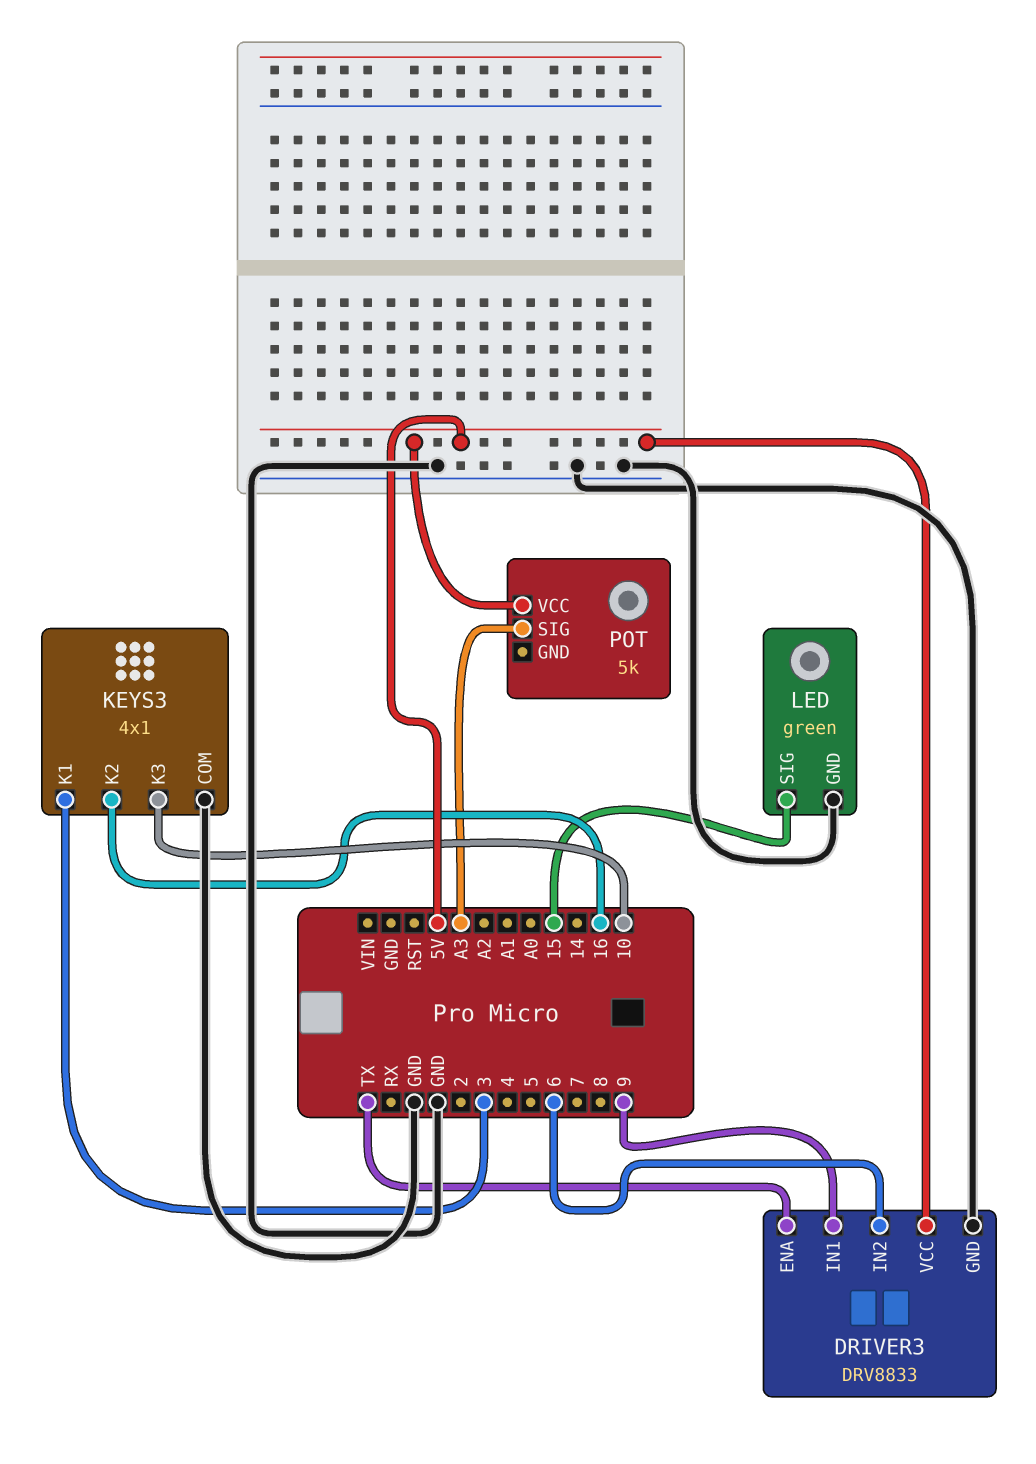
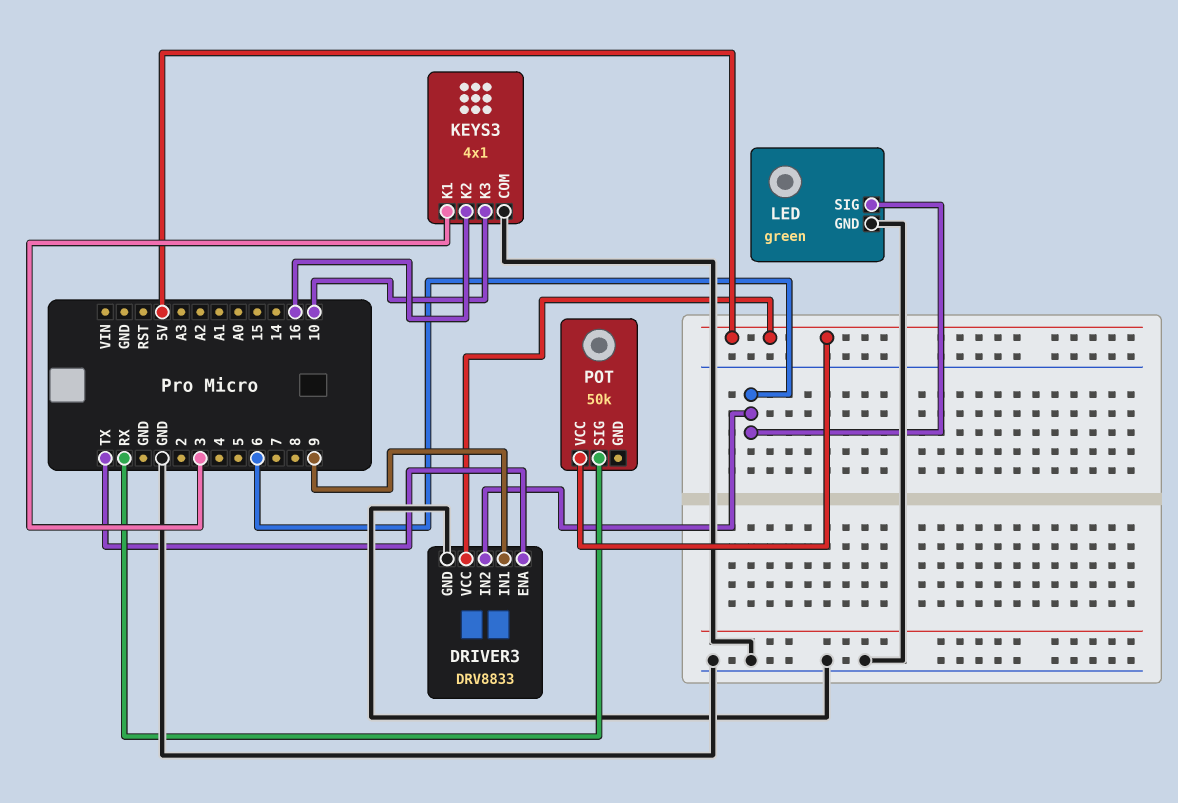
LED pin SIG: 15 -> 6
POT: 5k -> 50k
POT pin SIG: A3 -> RX

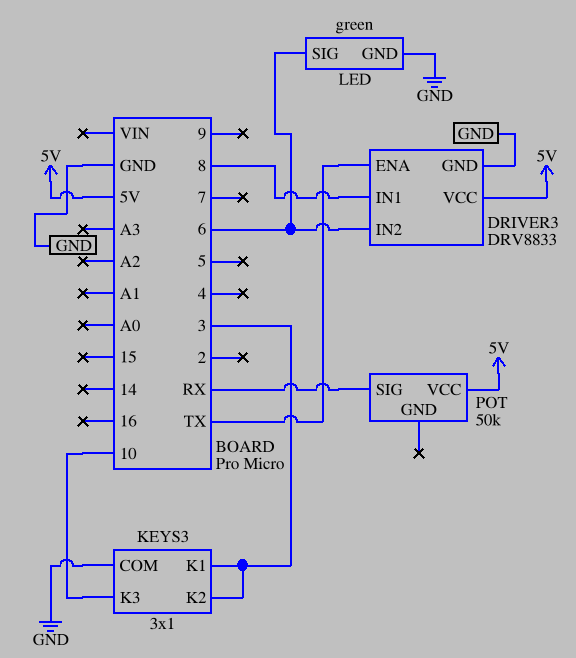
DRIVER3 pin IN1: 9 -> 8
KEYS3: 4x1 -> 3x1
KEYS3 pin K2: 16 -> 3

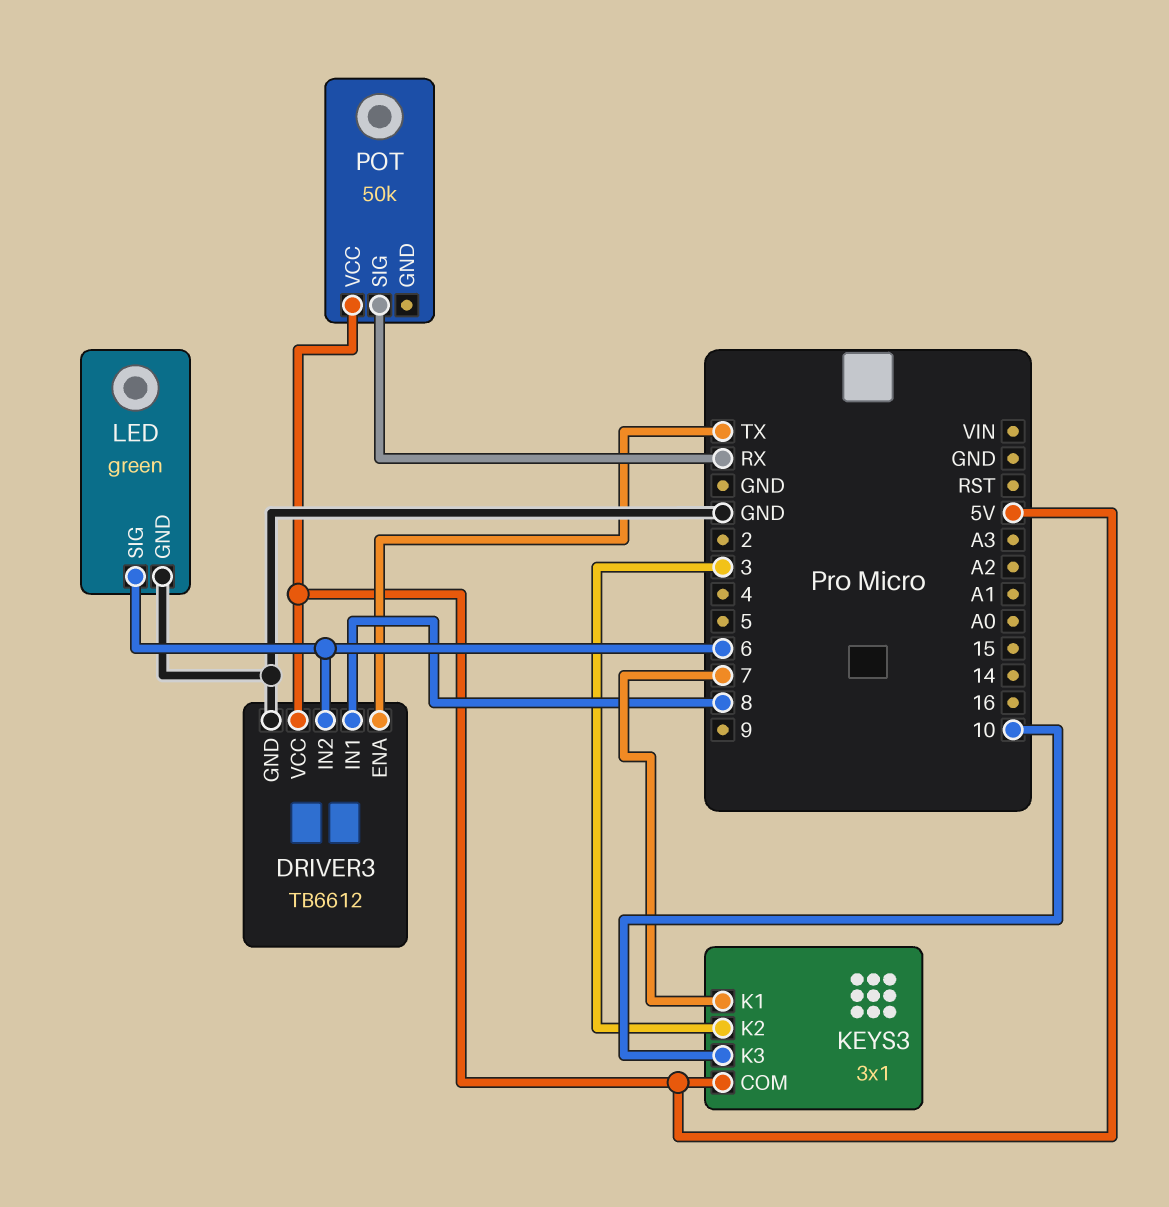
DRIVER3: DRV8833 -> TB6612
KEYS3 pin COM: GND -> 5V
KEYS3 pin K1: 3 -> 7

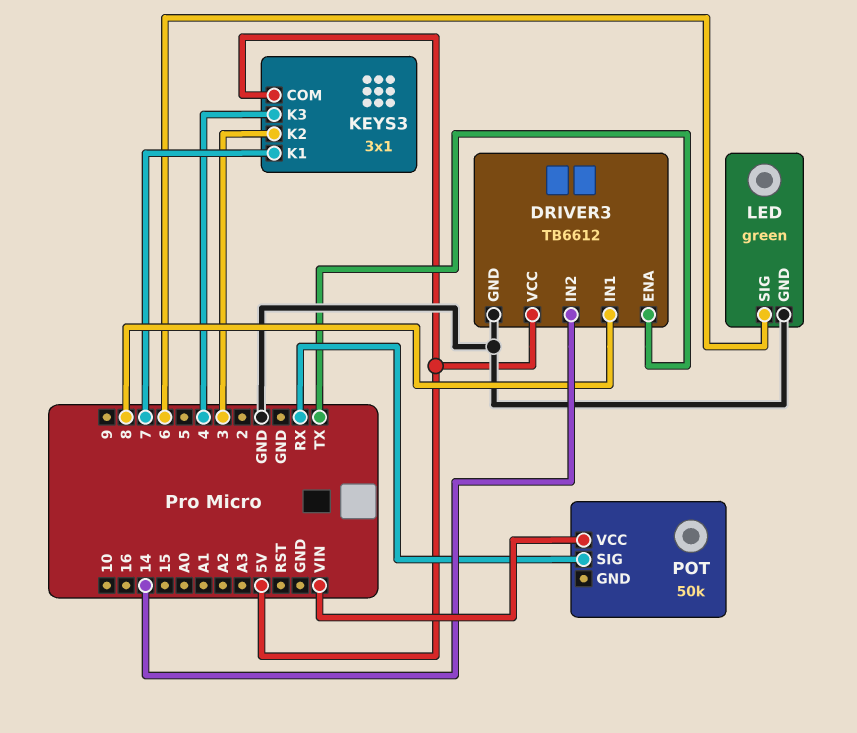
DRIVER3 pin IN2: 6 -> 14
KEYS3 pin K3: 10 -> 4
POT pin VCC: 5V -> VIN

